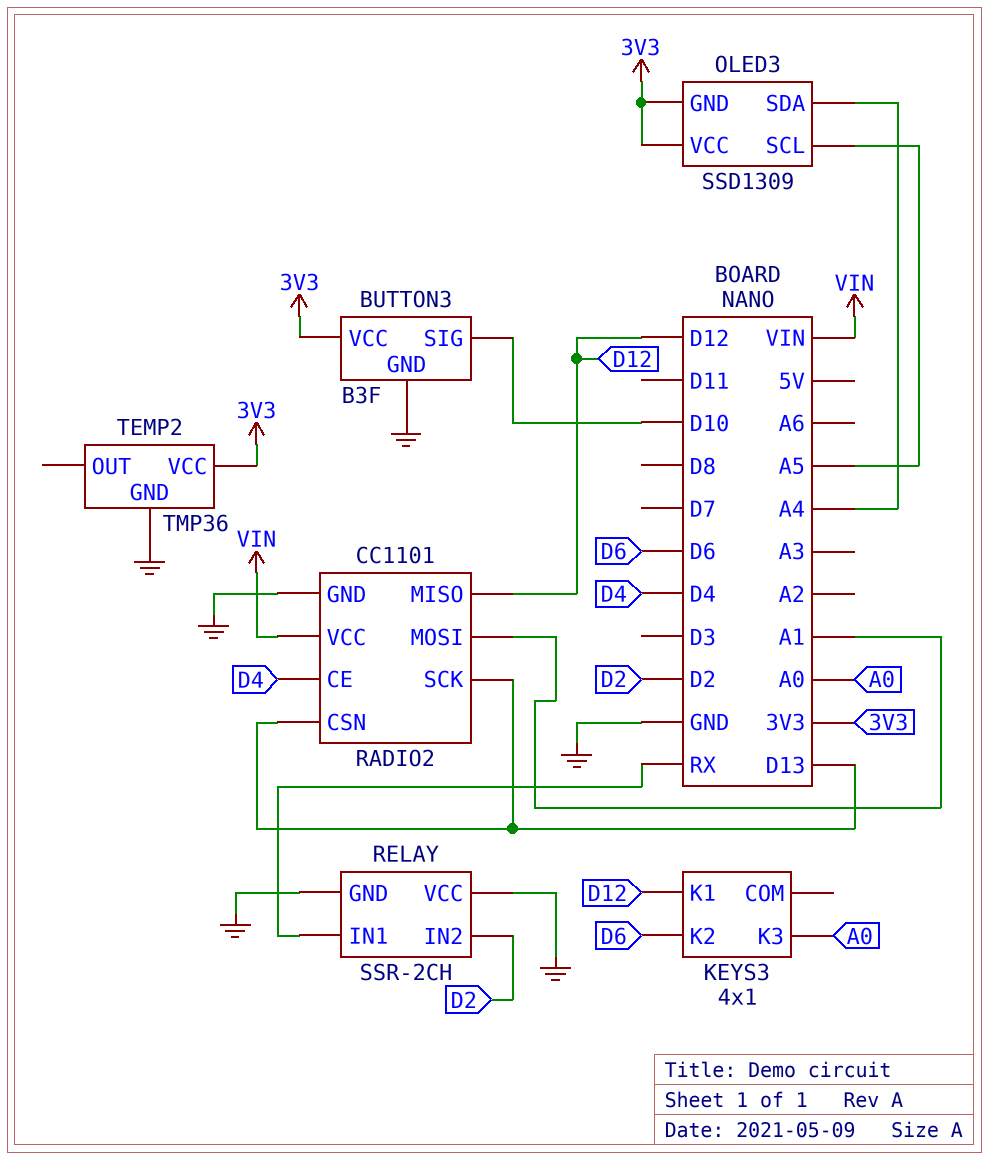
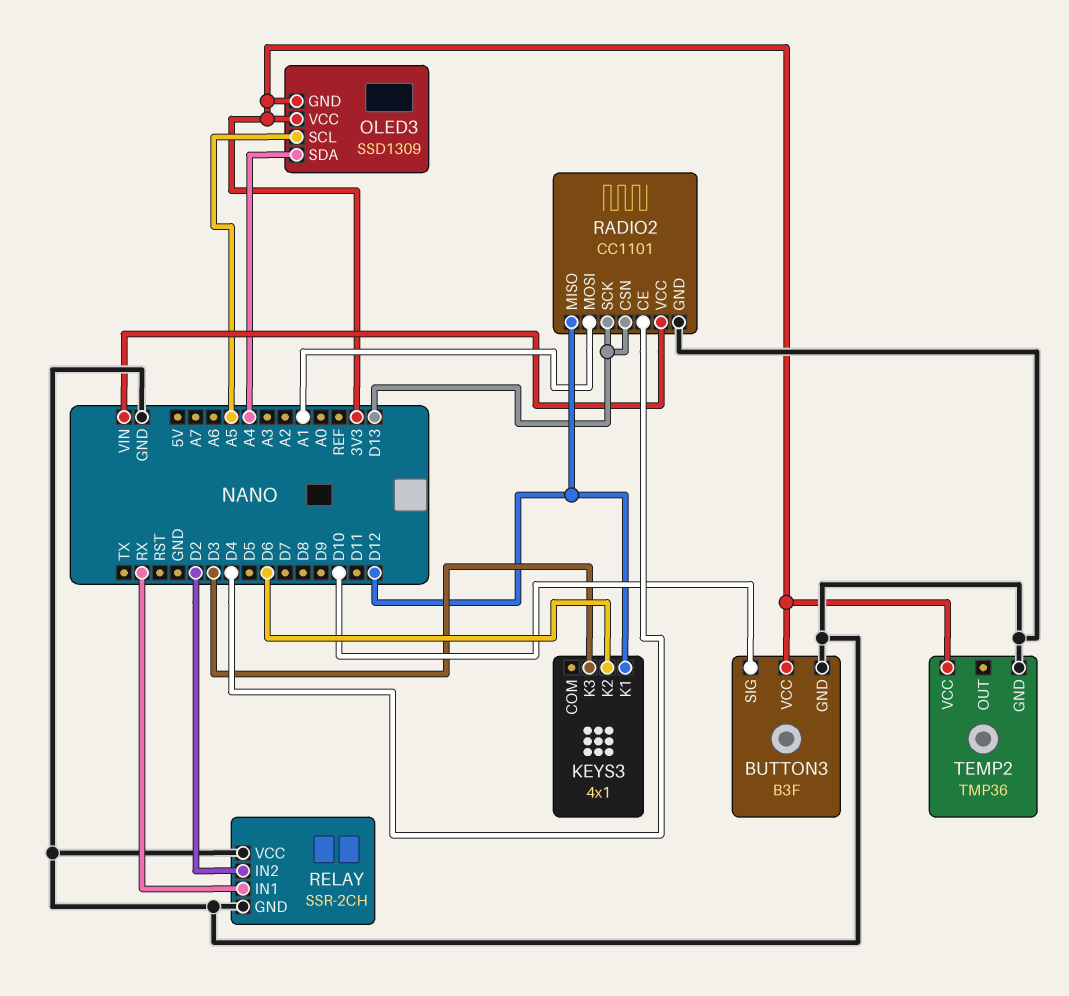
KEYS3 pin K3: A0 -> D3

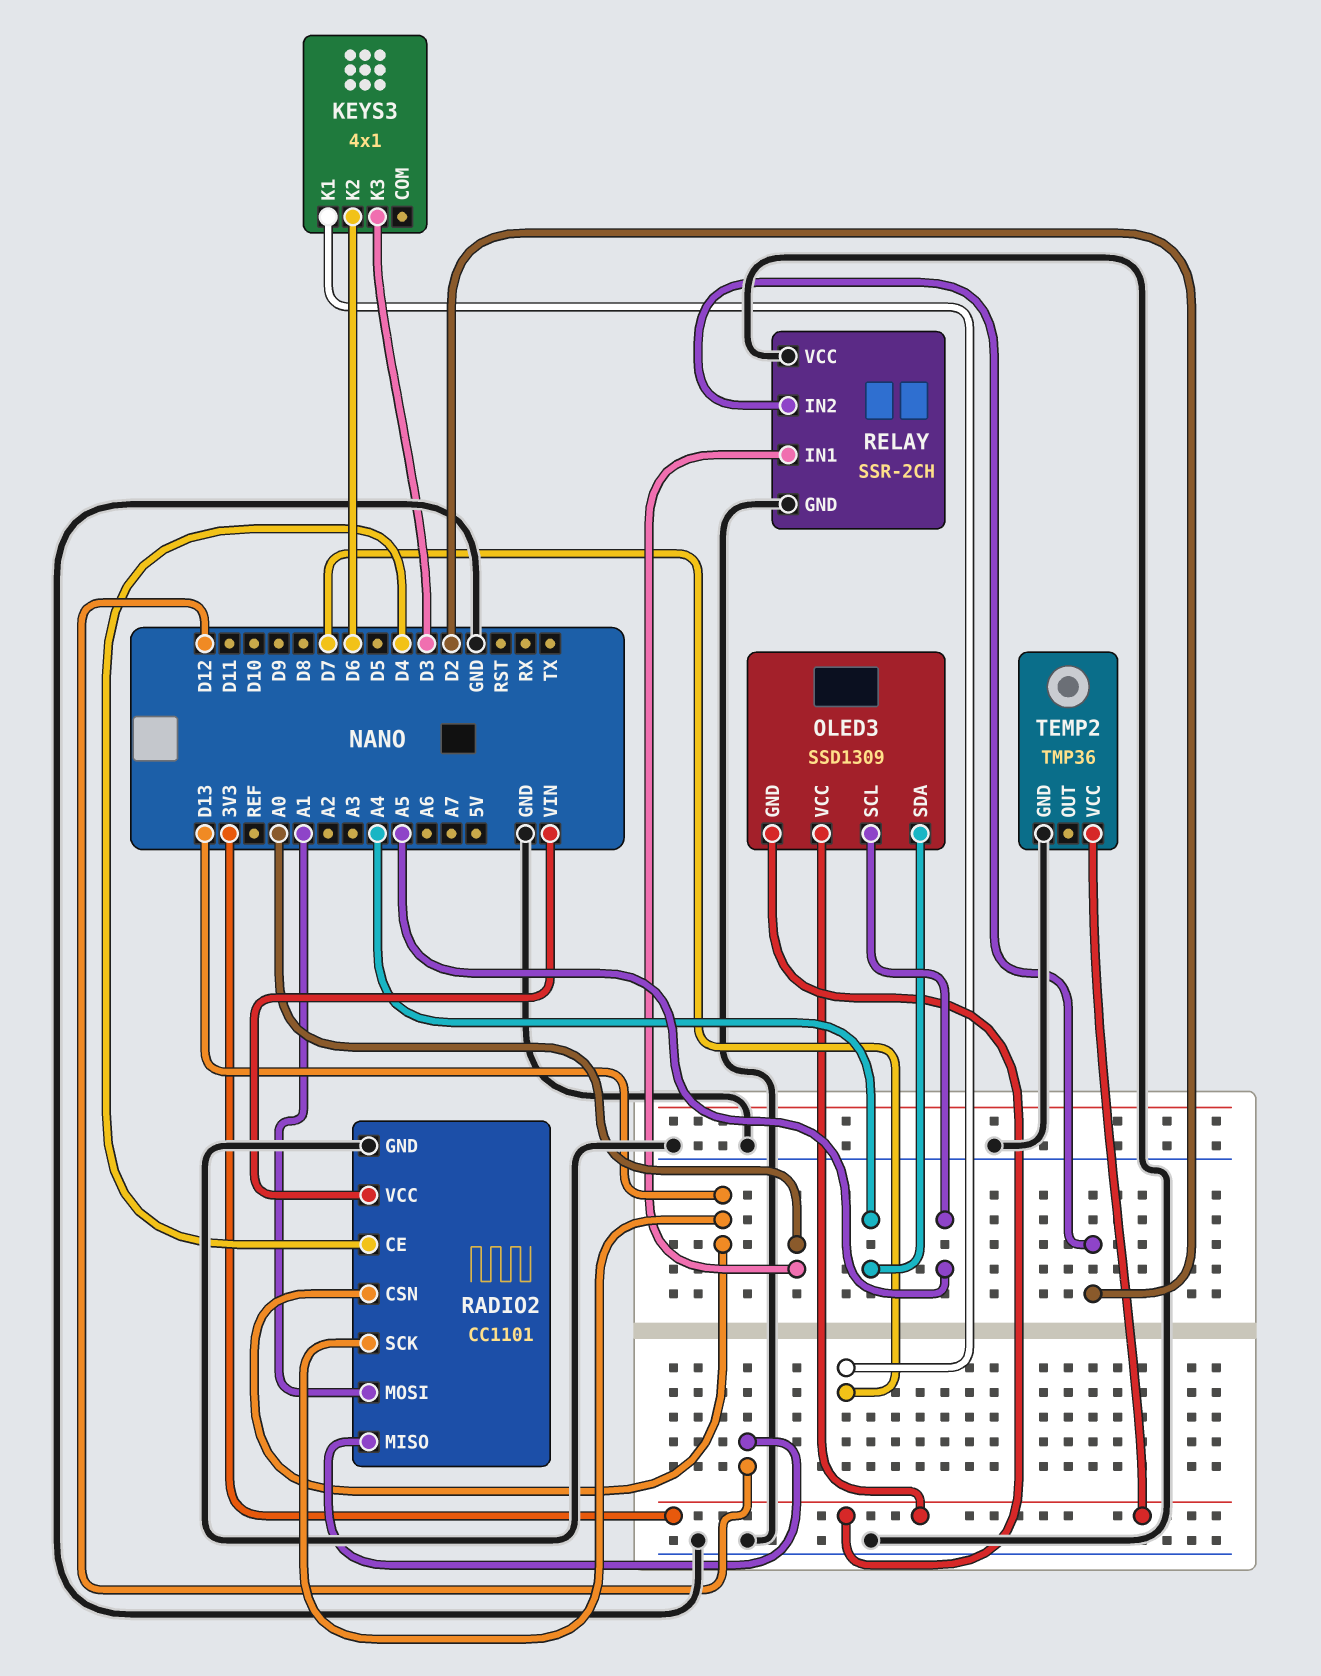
BUTTON3: B3F -> none
BUTTON3 pin GND: GND -> none
BUTTON3 pin SIG: D10 -> none
BUTTON3 pin VCC: 3V3 -> none
KEYS3 pin K1: D12 -> D7
RELAY pin IN1: RX -> A0

